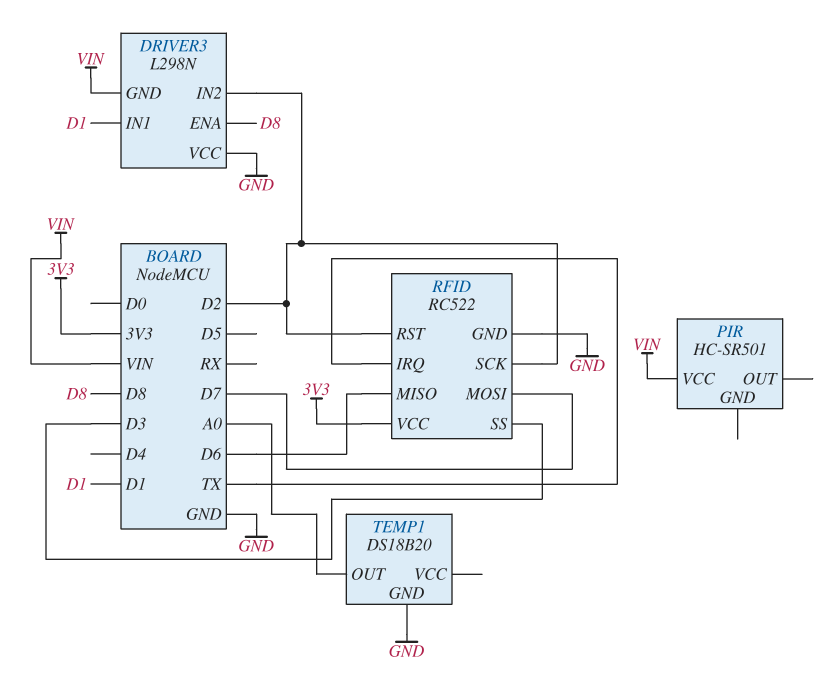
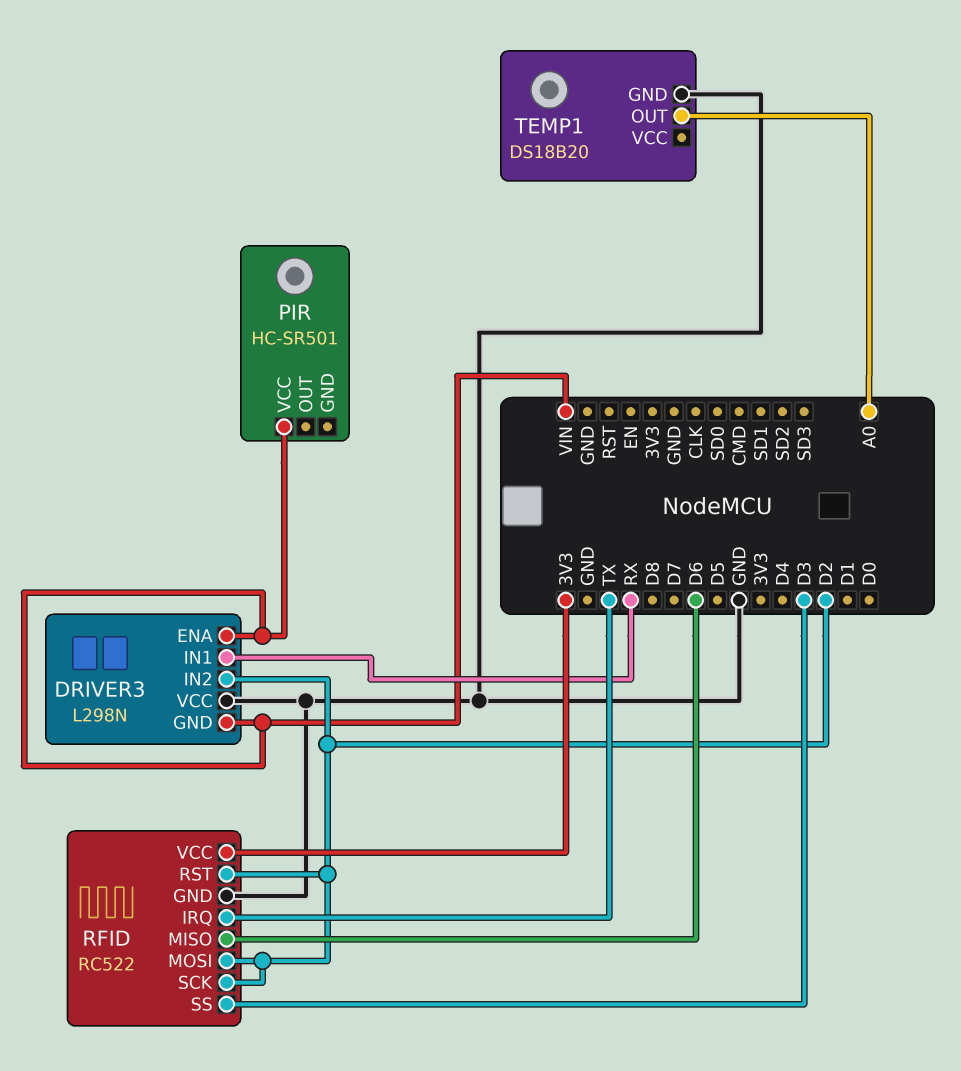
DRIVER3 pin ENA: D8 -> VIN
DRIVER3 pin IN1: D1 -> RX
RFID pin MOSI: D7 -> D2

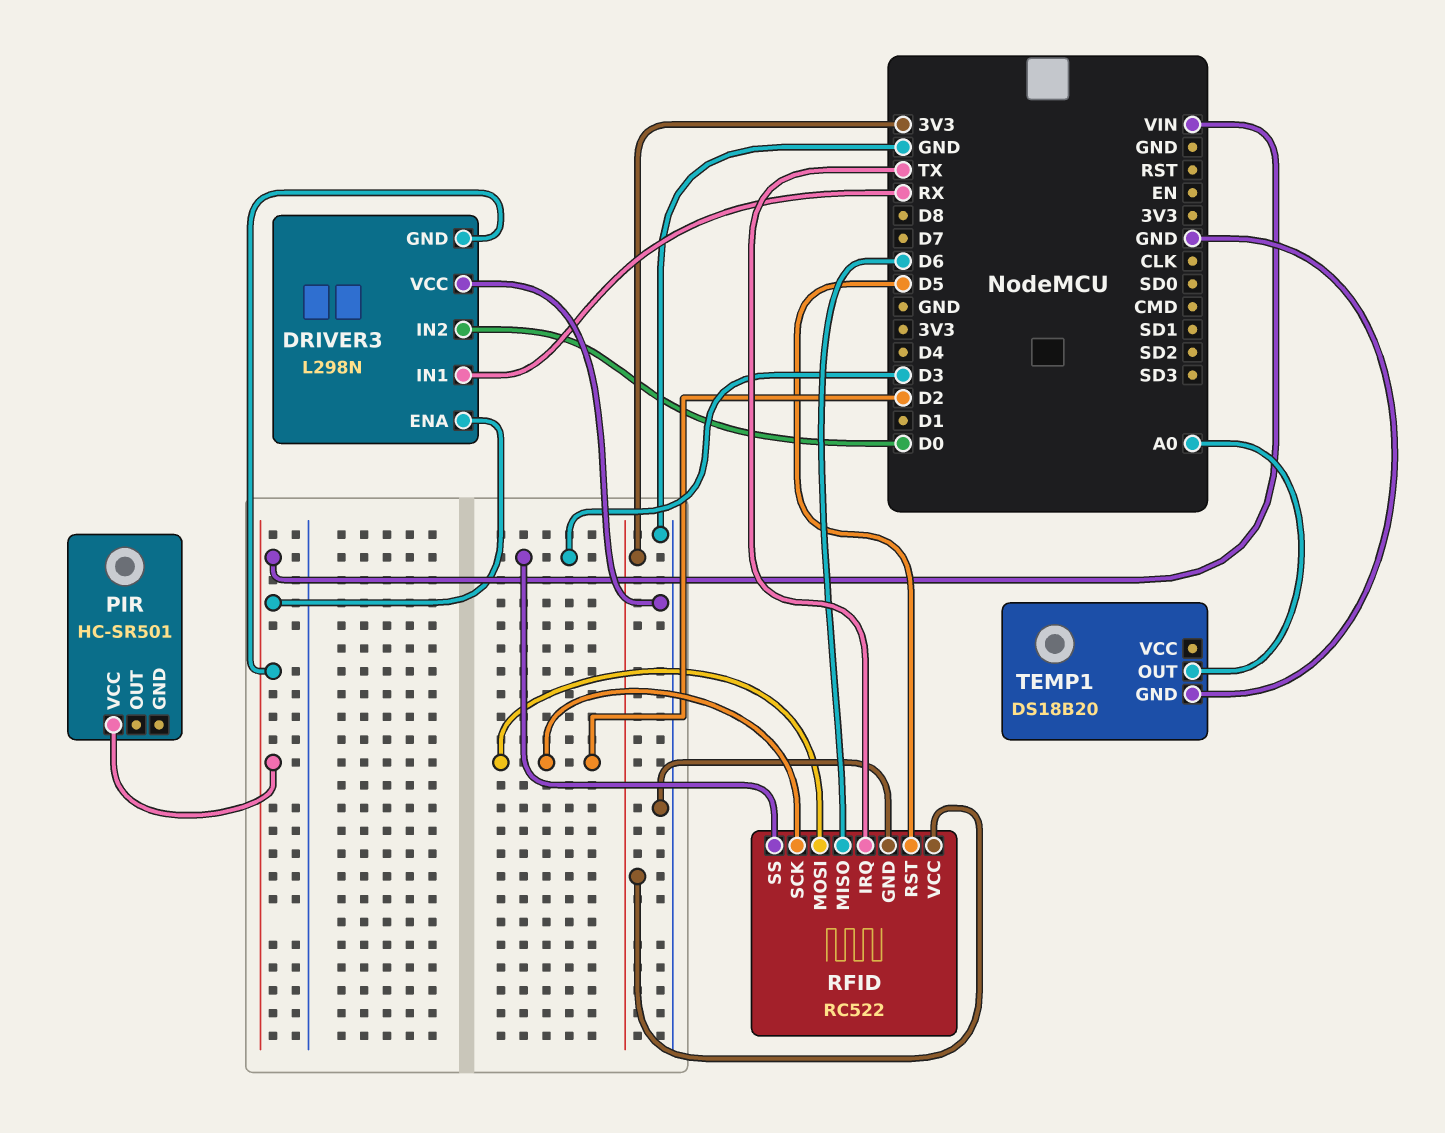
DRIVER3 pin IN2: D2 -> D0
RFID pin RST: D2 -> D5

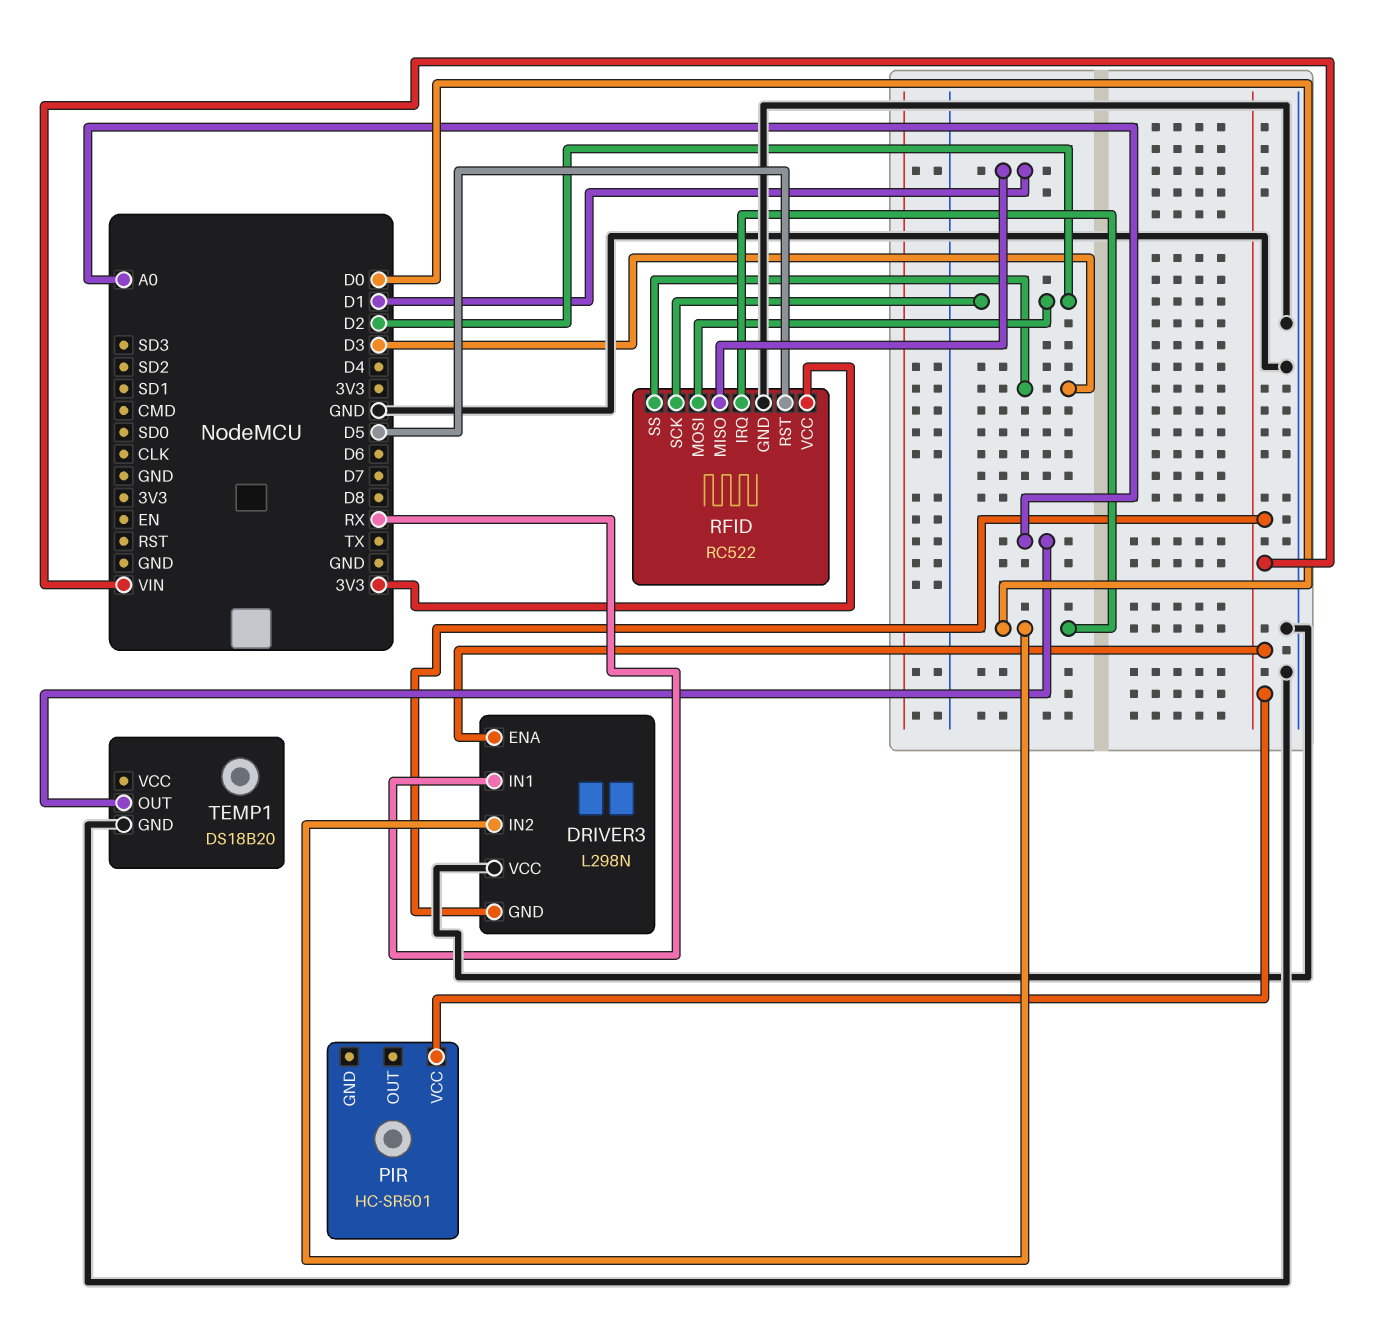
RFID pin IRQ: TX -> D0
RFID pin MISO: D6 -> D1

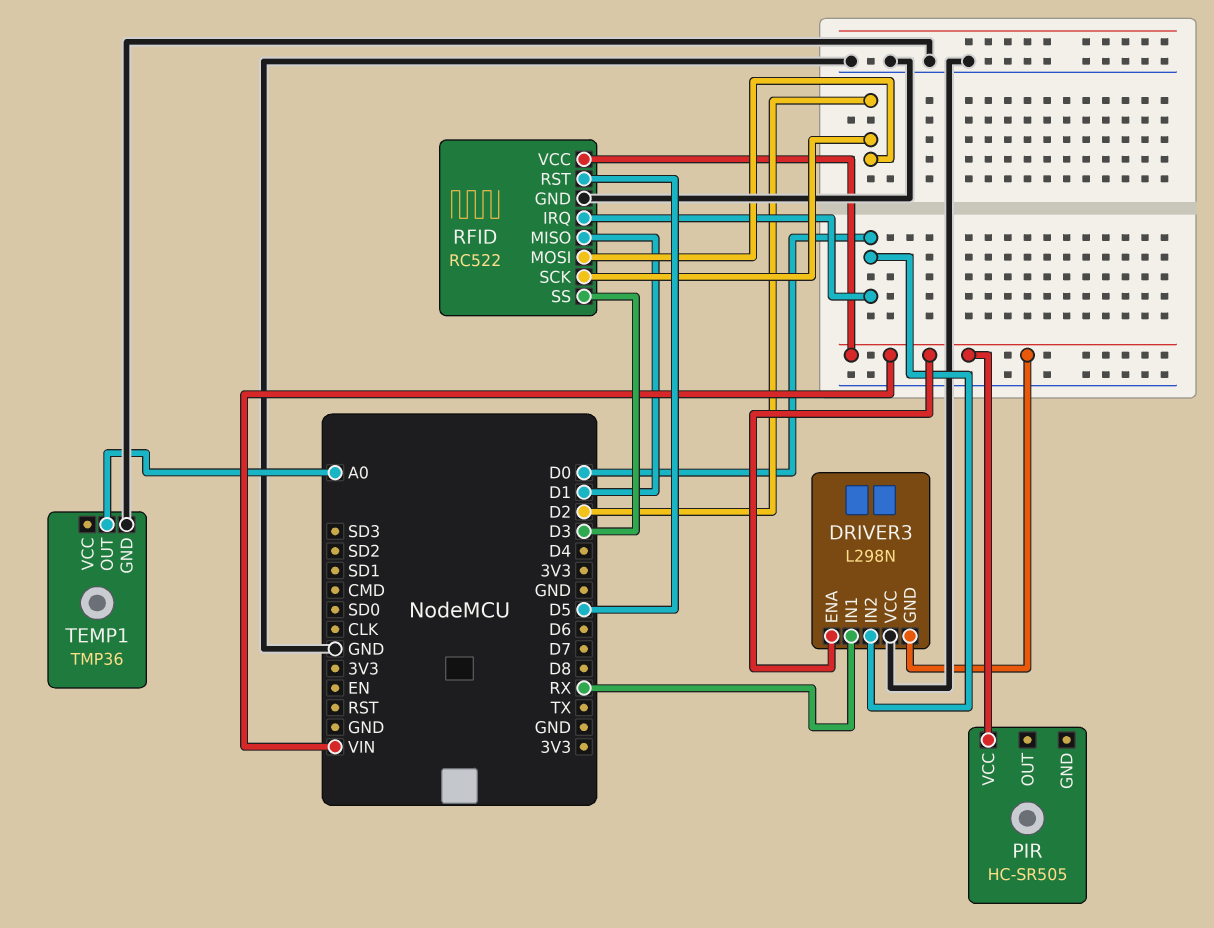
PIR: HC-SR501 -> HC-SR505
RFID pin VCC: 3V3 -> VIN
TEMP1: DS18B20 -> TMP36

